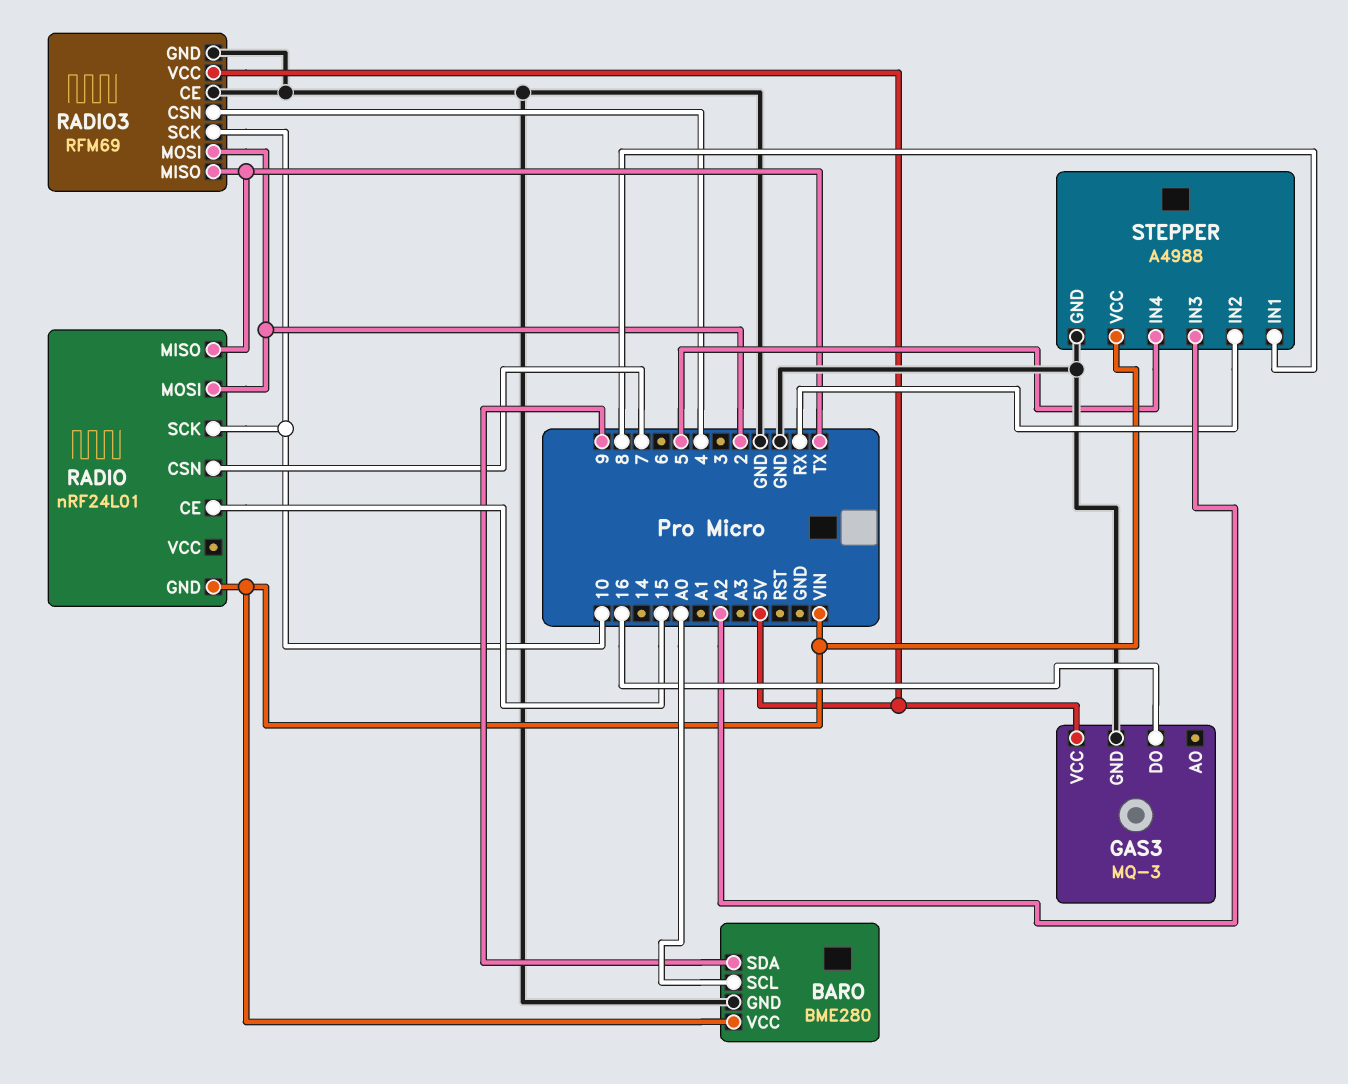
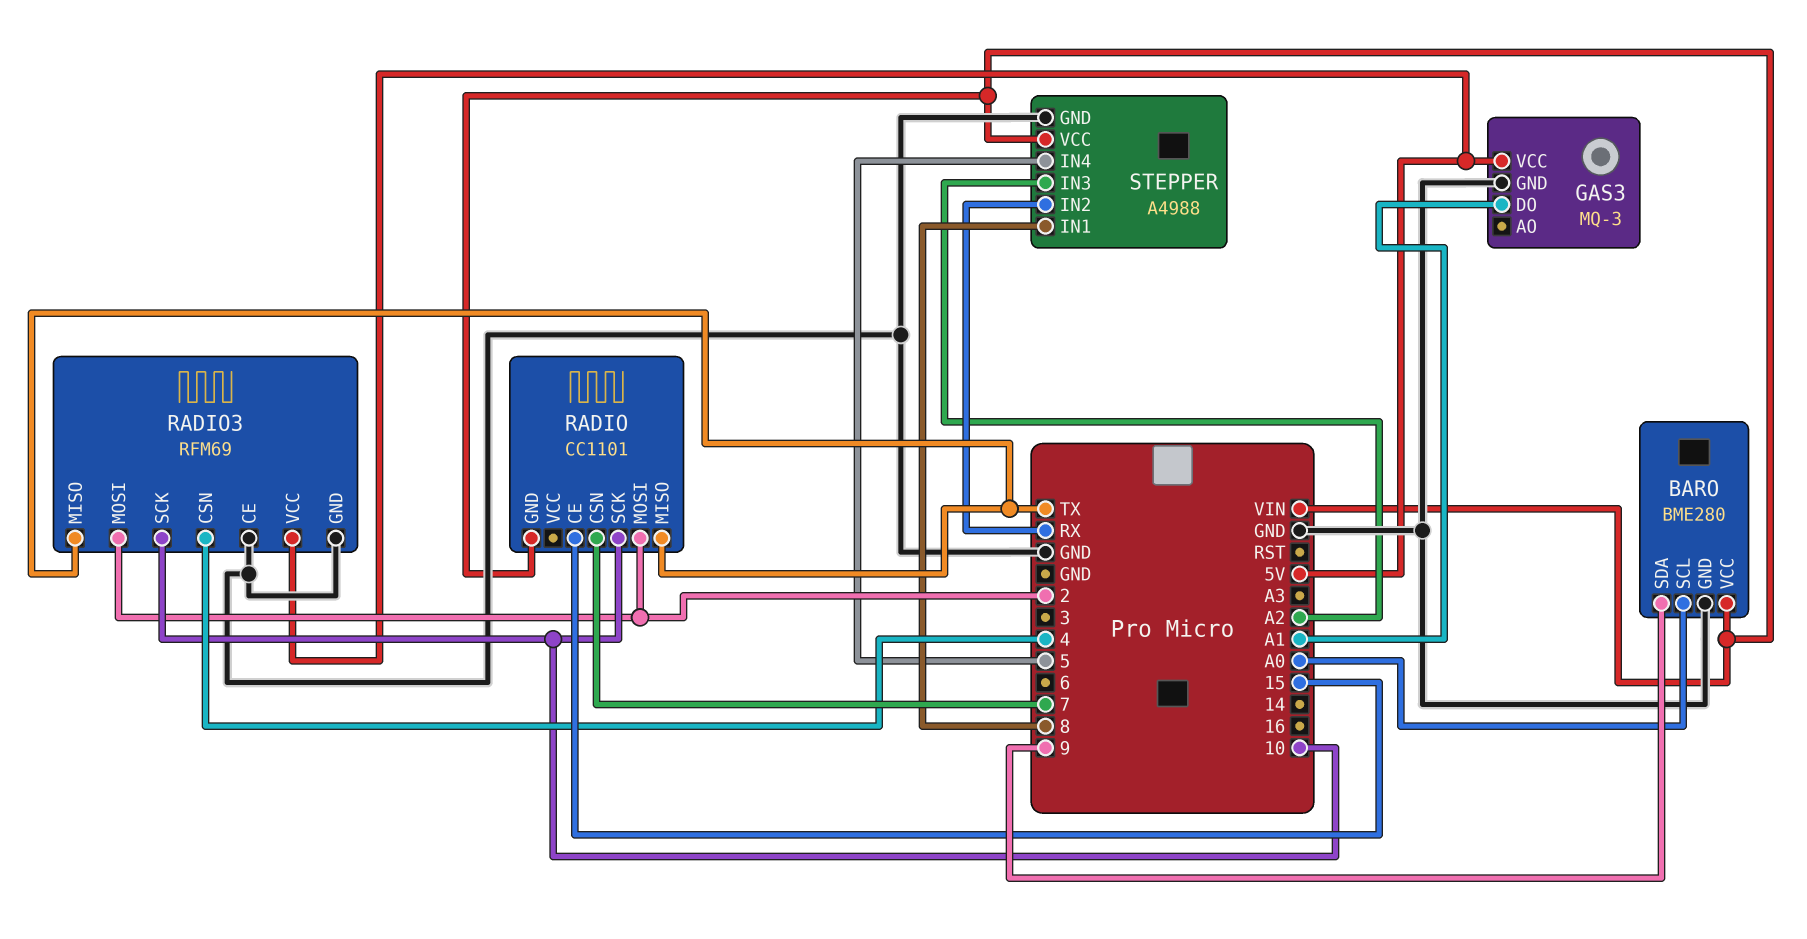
GAS3 pin DO: 16 -> A1
RADIO: nRF24L01 -> CC1101

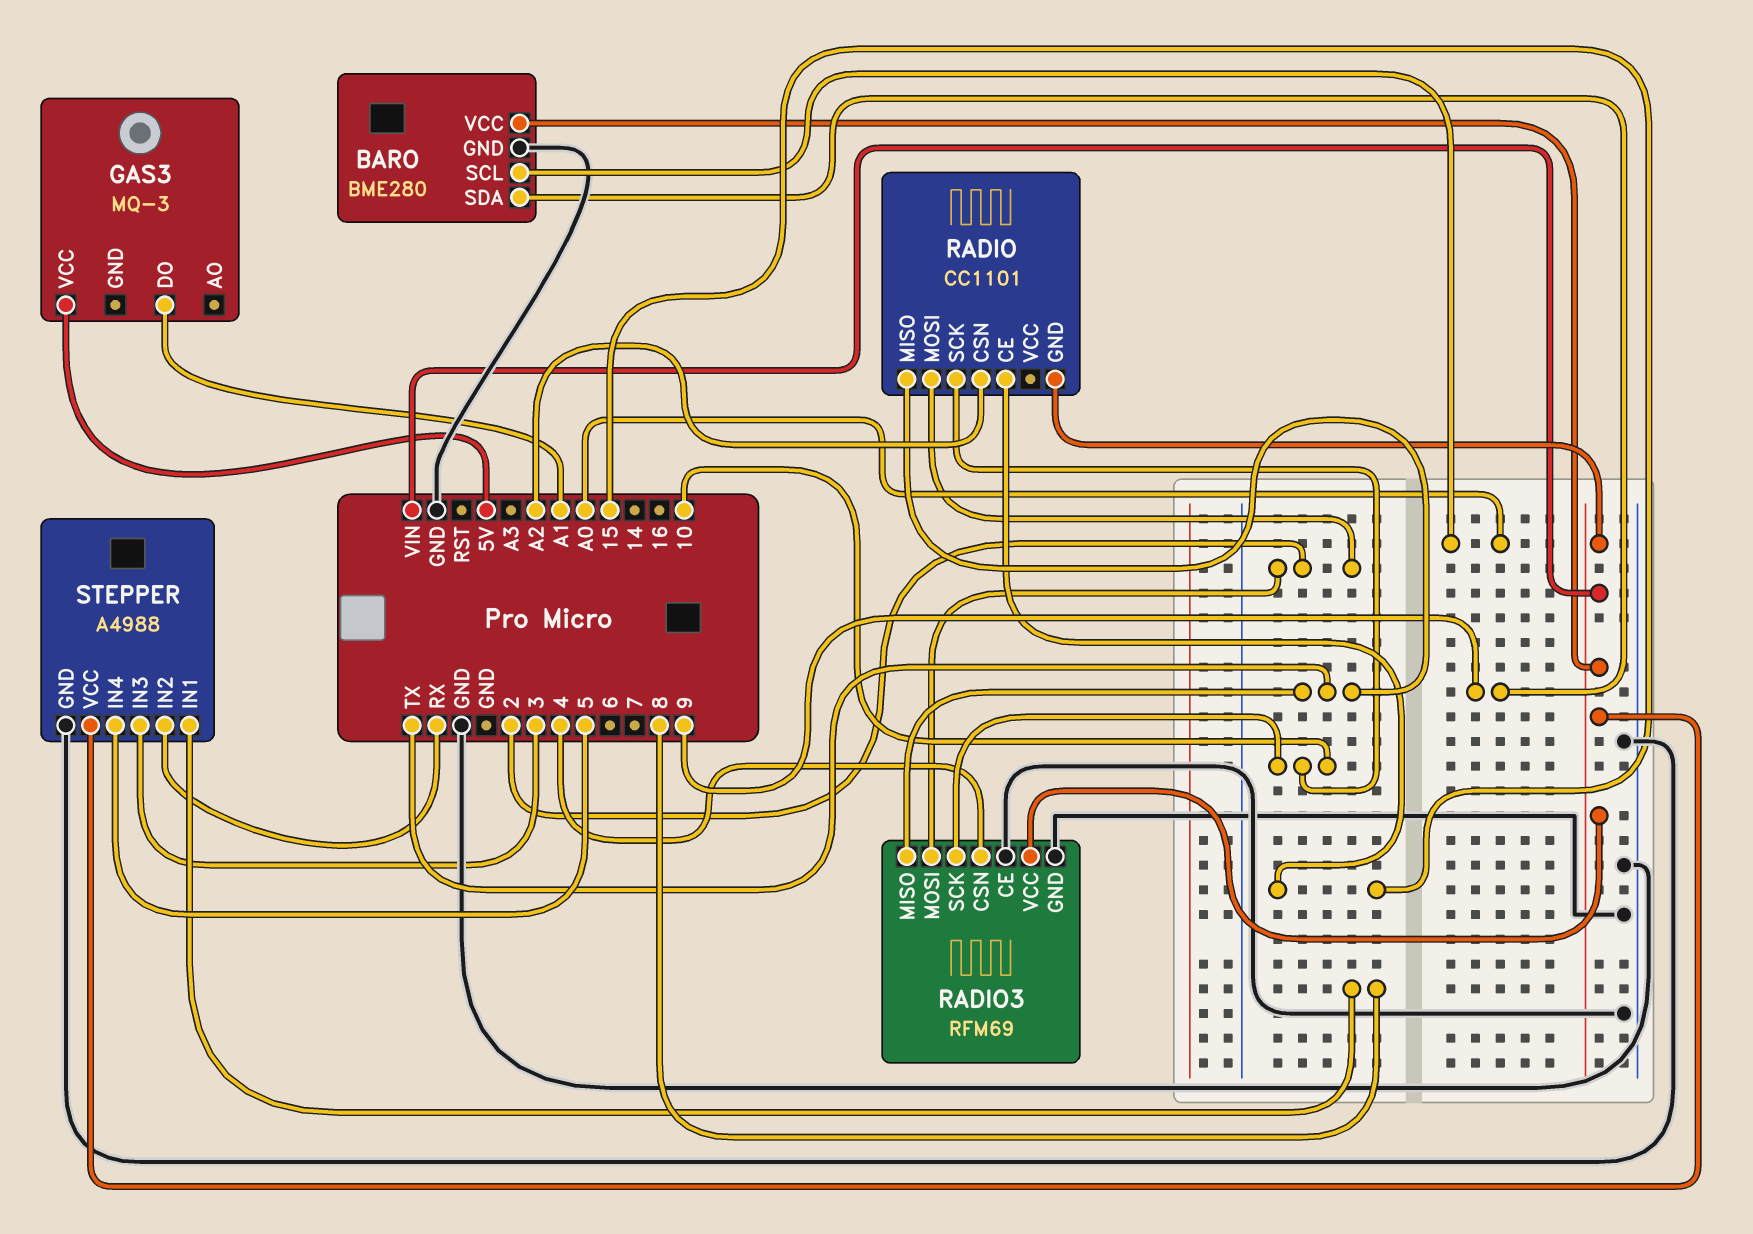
GAS3 pin GND: GND -> none
RADIO pin CSN: 7 -> A2
RADIO3 pin VCC: 5V -> VIN
STEPPER pin IN3: A2 -> 3

